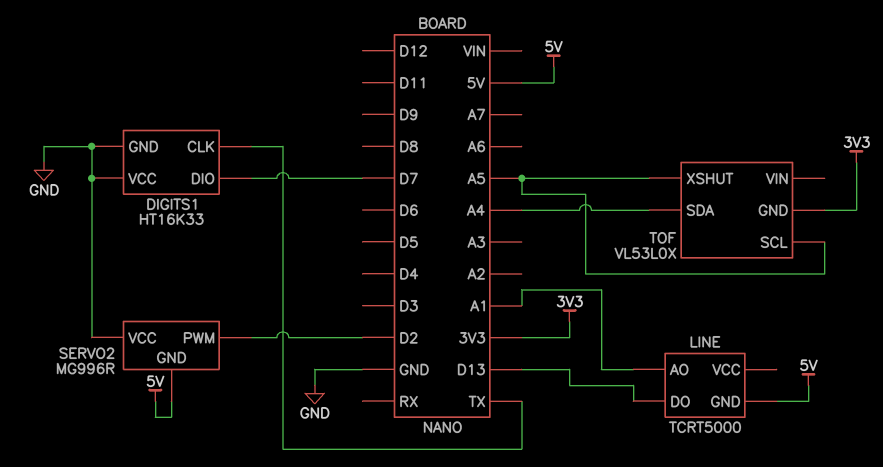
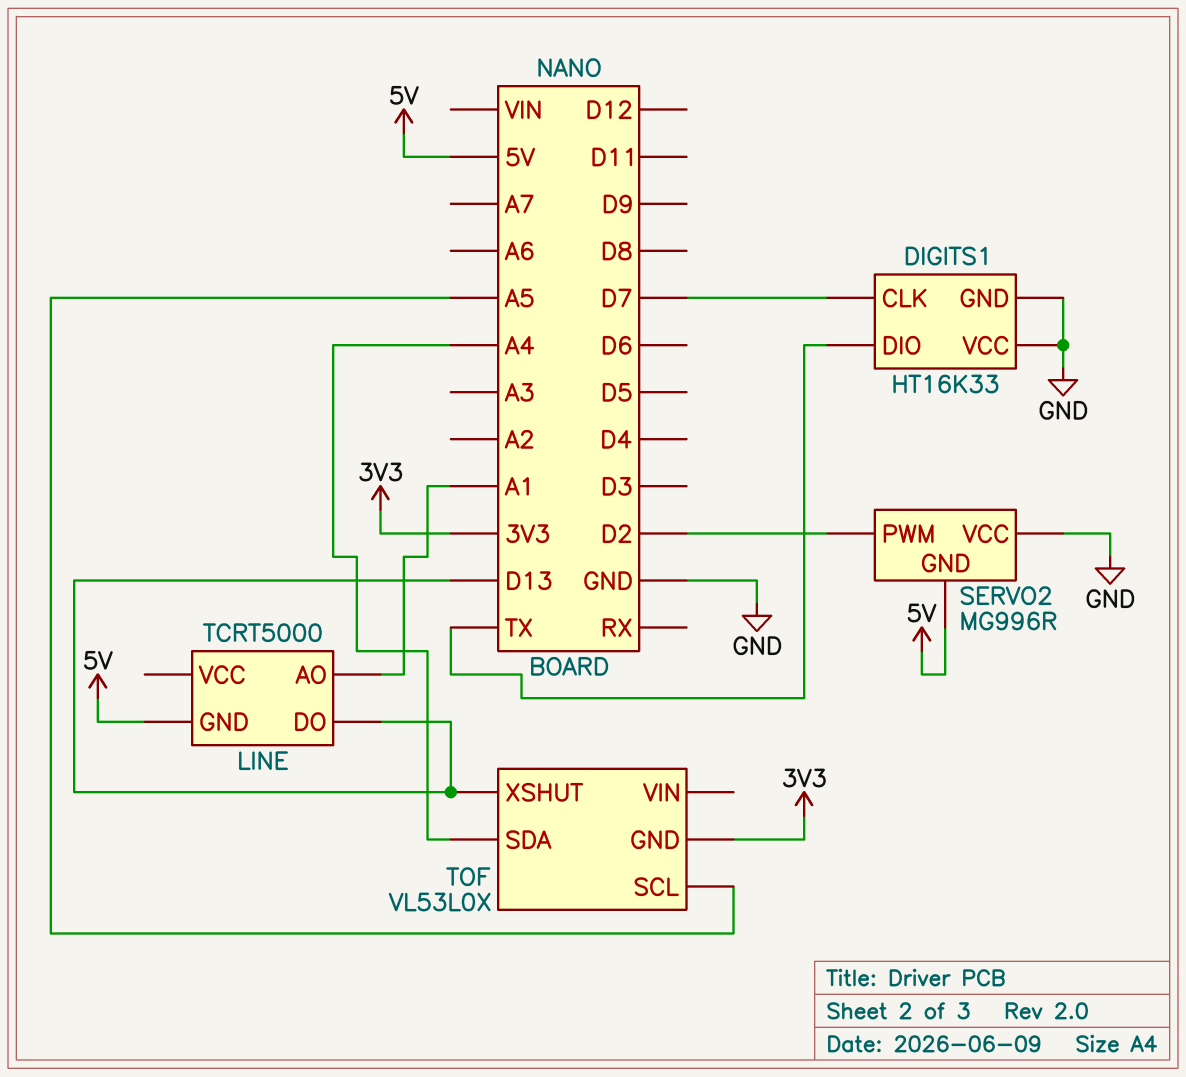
DIGITS1 pin CLK: TX -> D7
DIGITS1 pin DIO: D7 -> TX
TOF pin XSHUT: A5 -> D13

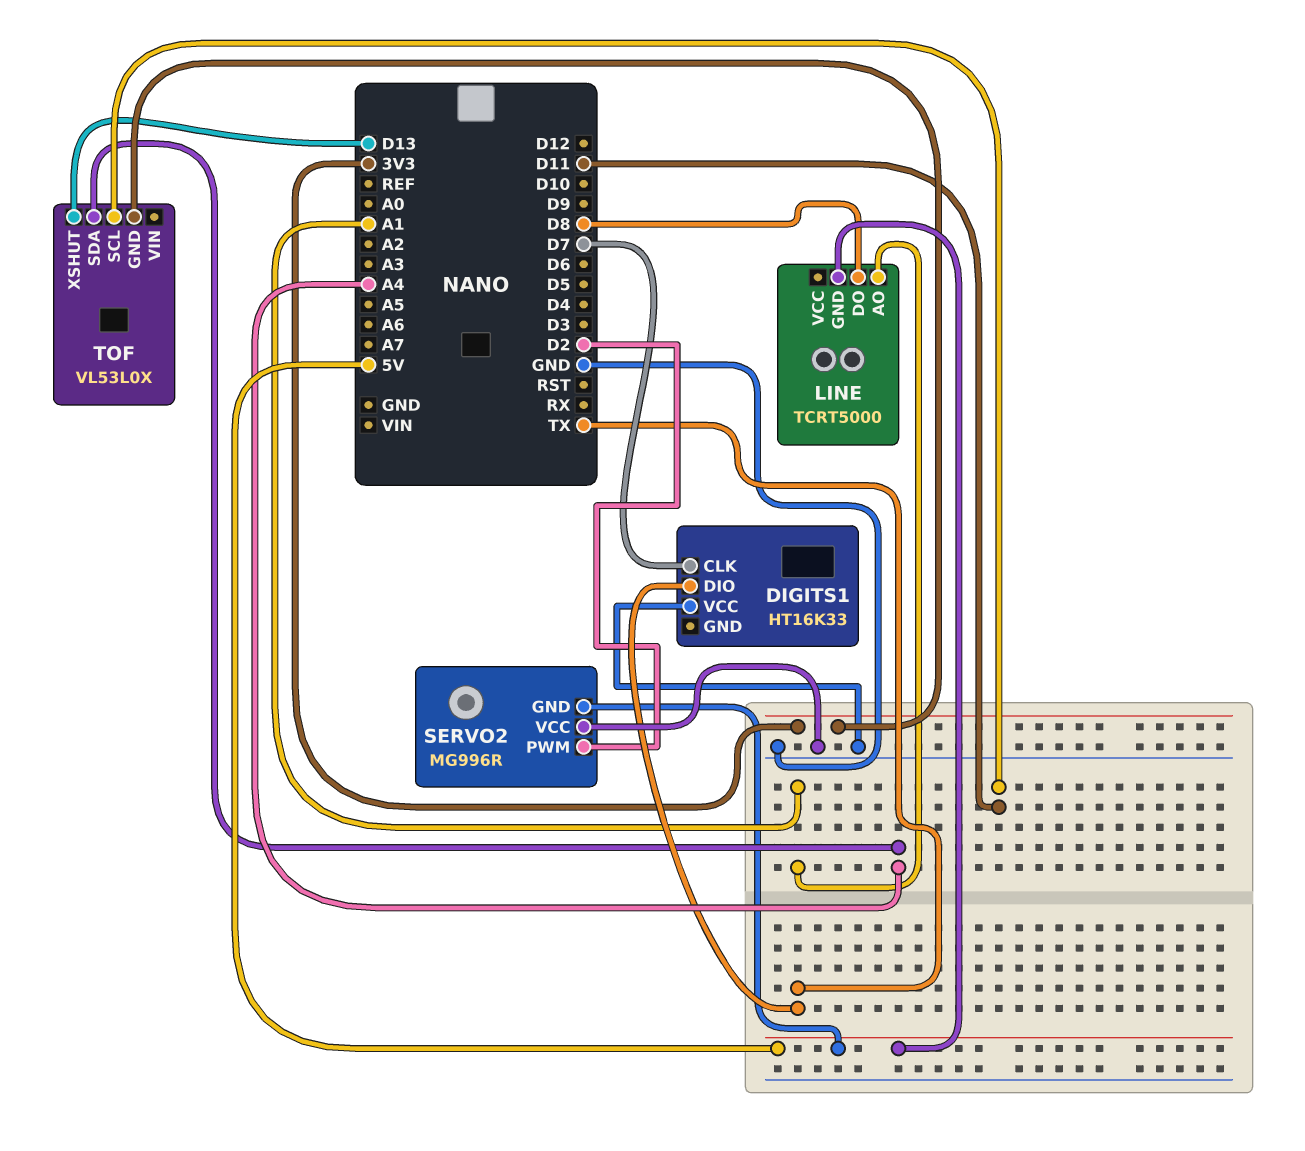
DIGITS1 pin GND: GND -> none
LINE pin DO: D13 -> D8
TOF pin SCL: A5 -> D11

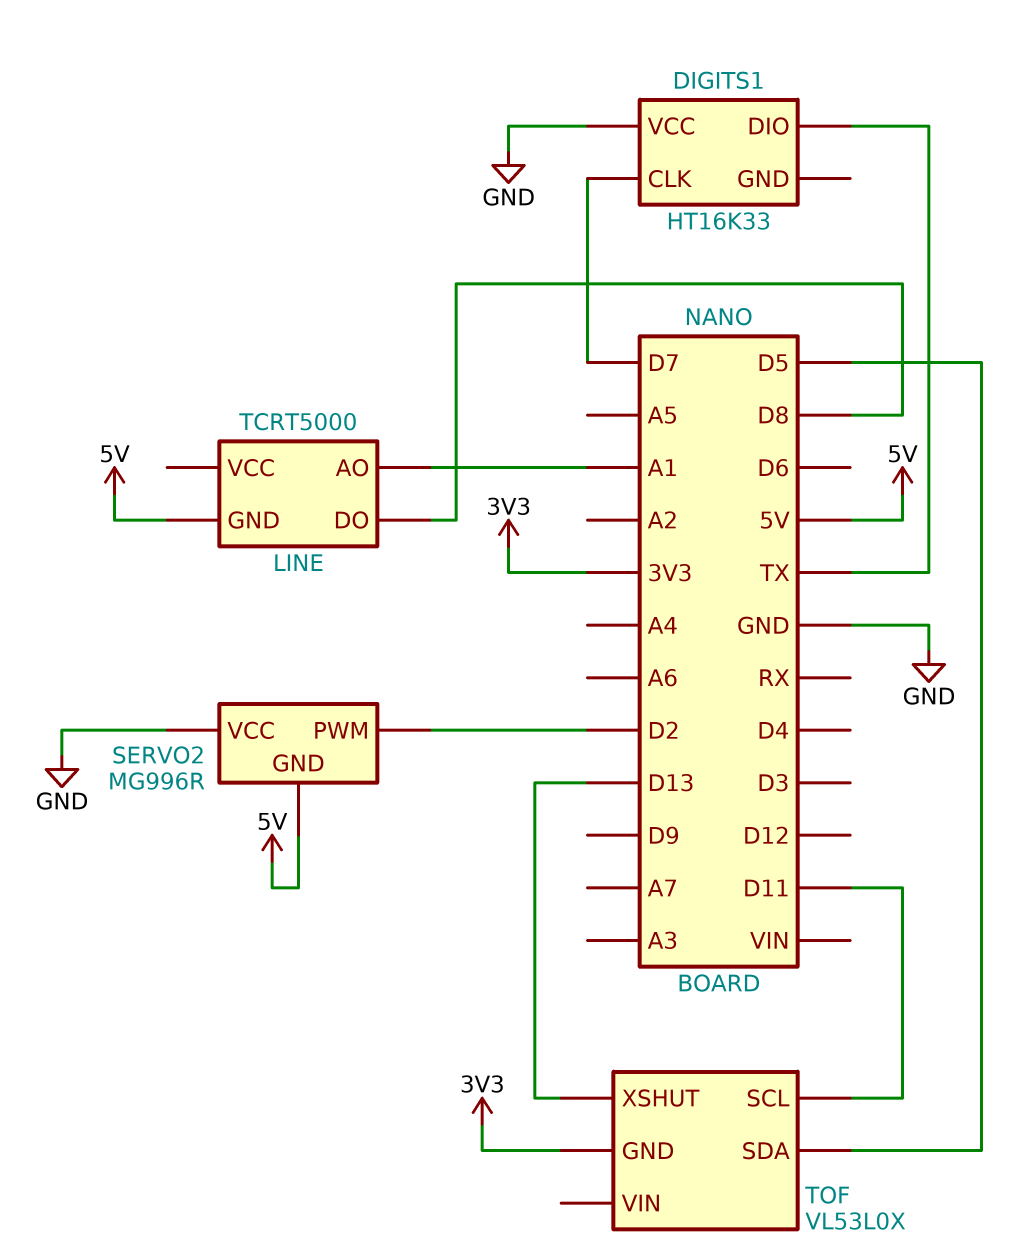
TOF pin SDA: A4 -> D5

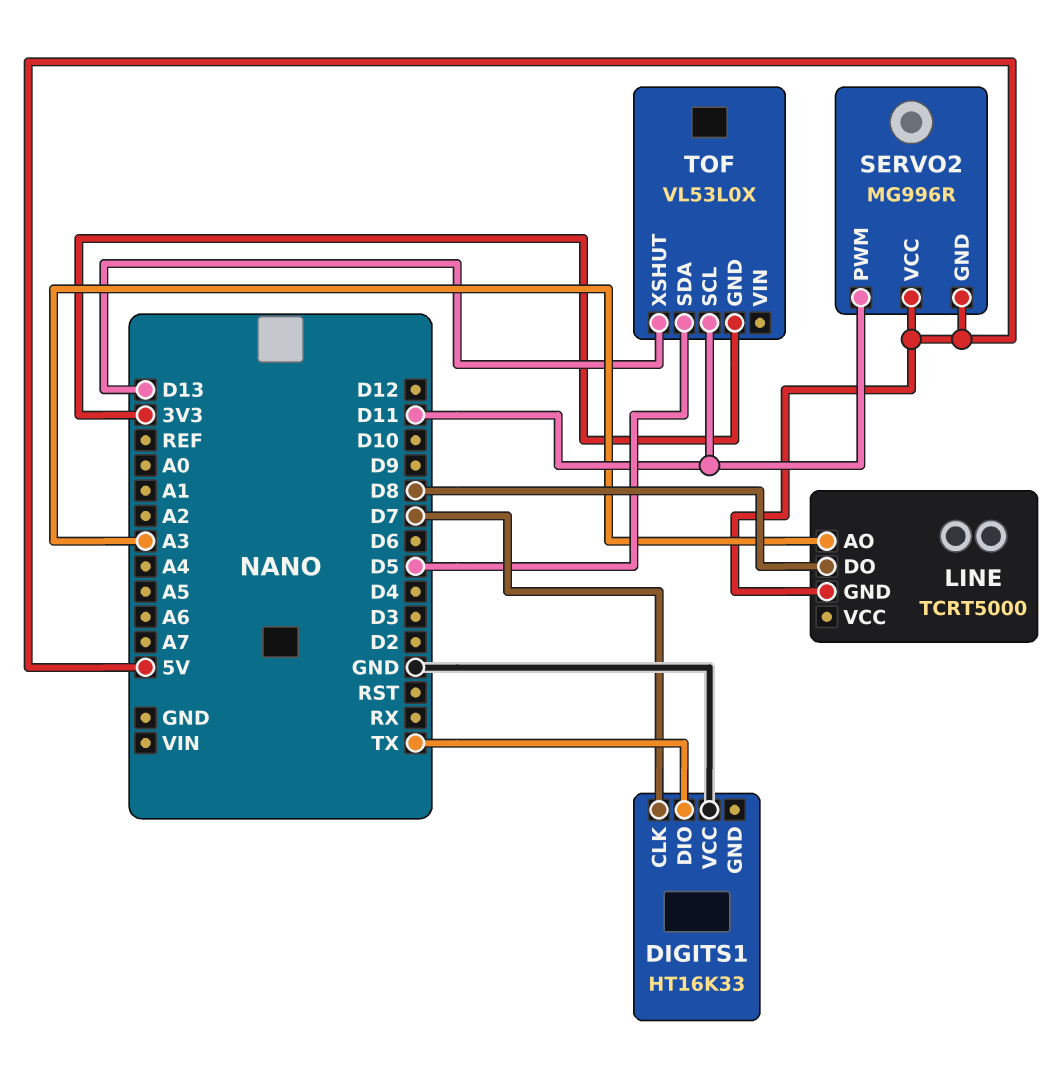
LINE pin AO: A1 -> A3
SERVO2 pin PWM: D2 -> D11
SERVO2 pin VCC: GND -> 5V

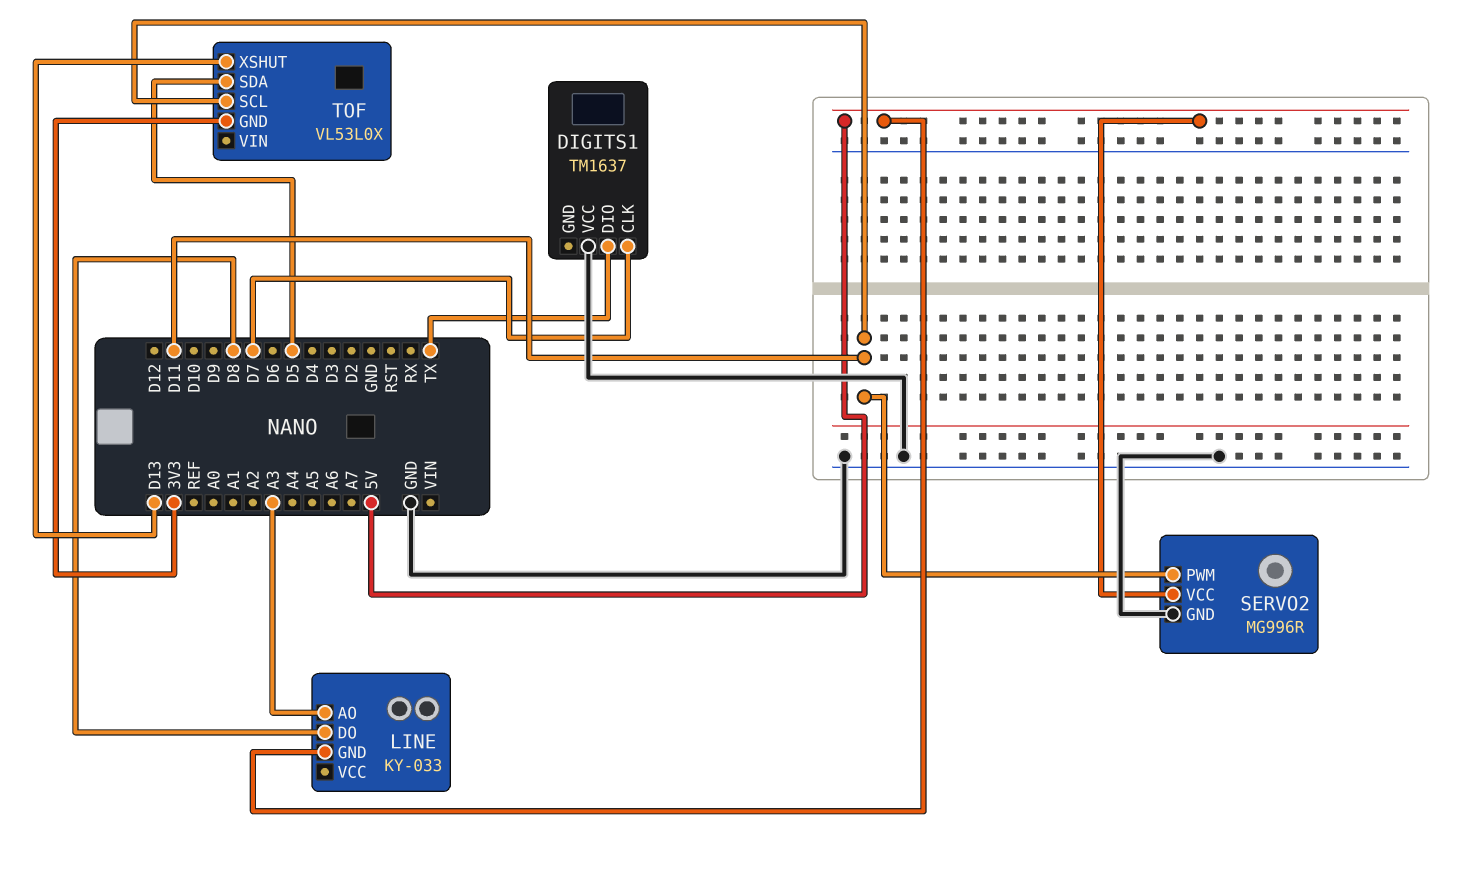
DIGITS1: HT16K33 -> TM1637
LINE: TCRT5000 -> KY-033
SERVO2 pin GND: 5V -> GND

